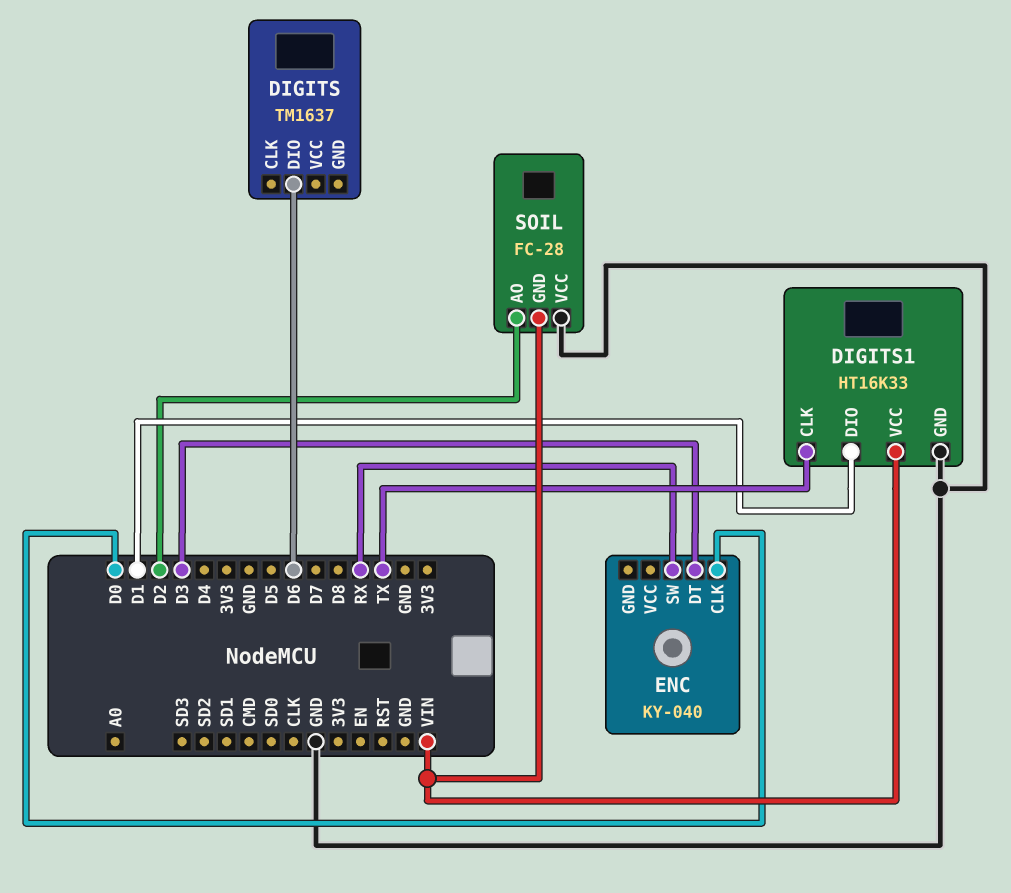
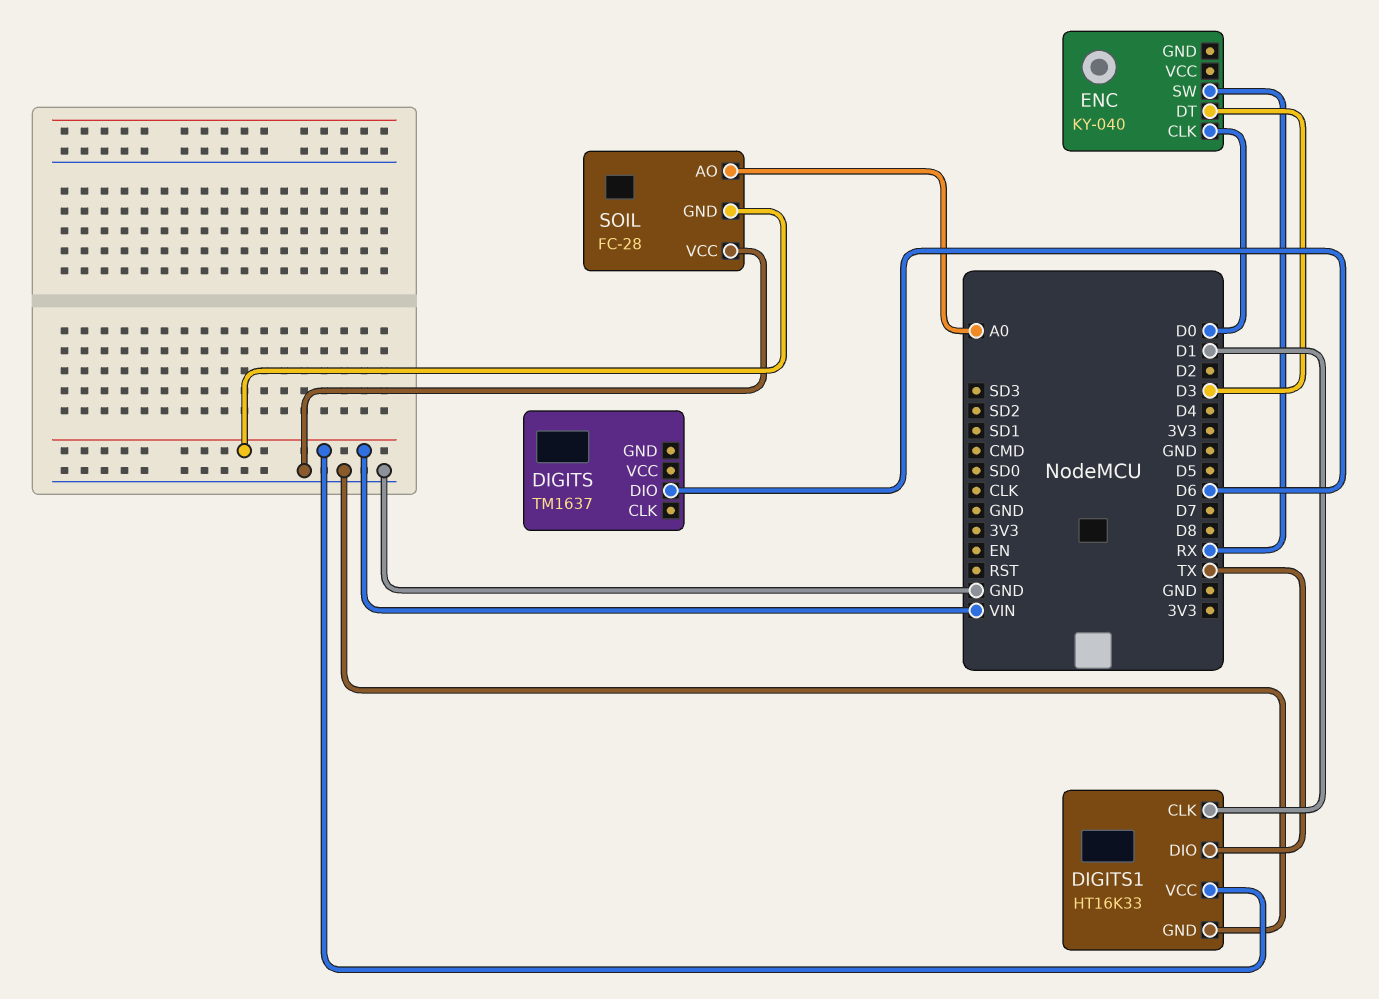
DIGITS1 pin CLK: TX -> D1
DIGITS1 pin DIO: D1 -> TX
SOIL pin AO: D2 -> A0

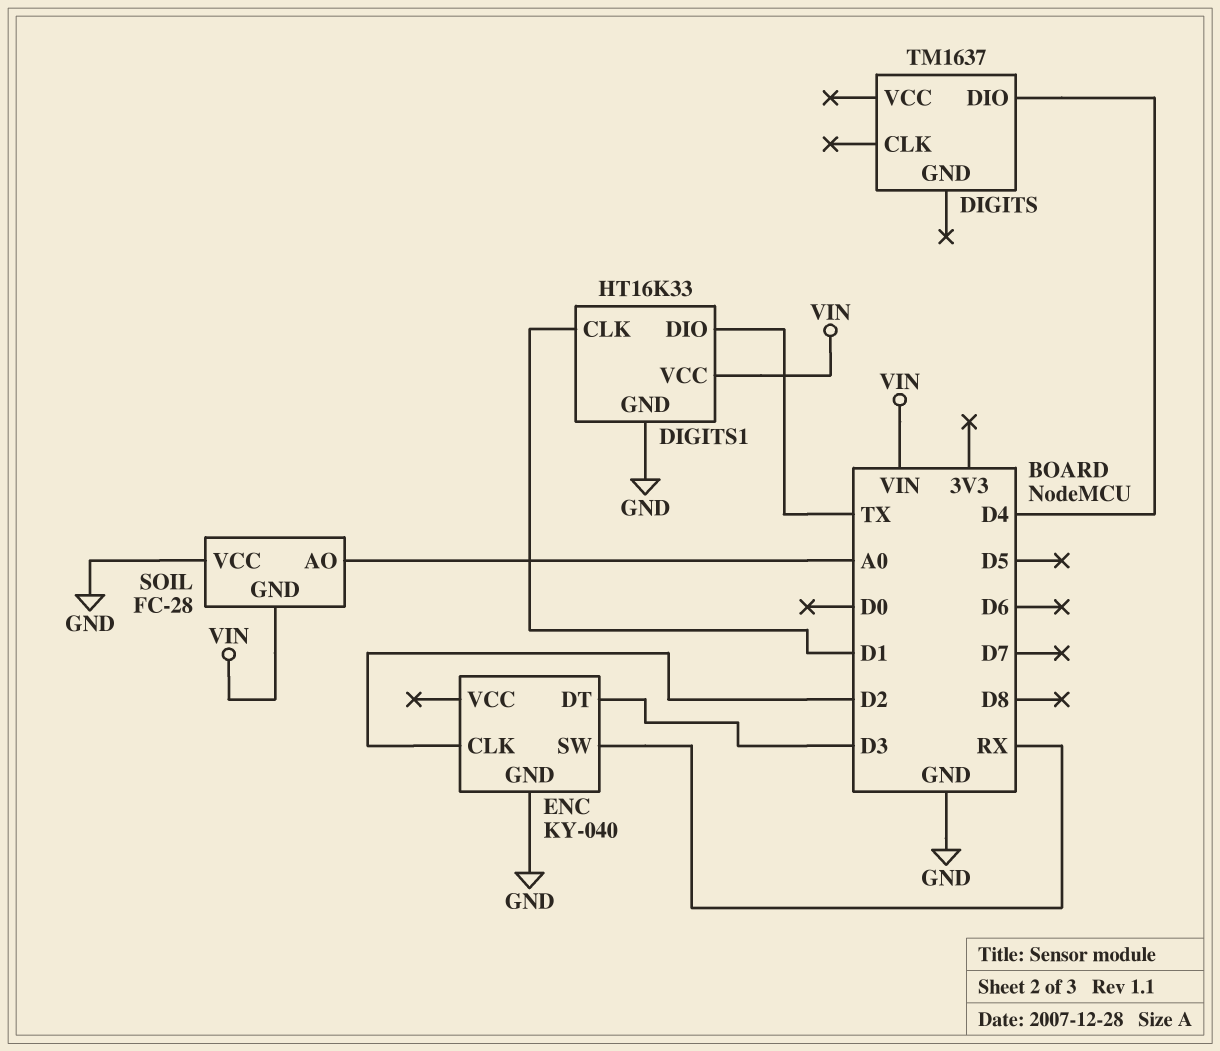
DIGITS pin DIO: D6 -> D4
ENC pin CLK: D0 -> D2
ENC pin GND: none -> GND

